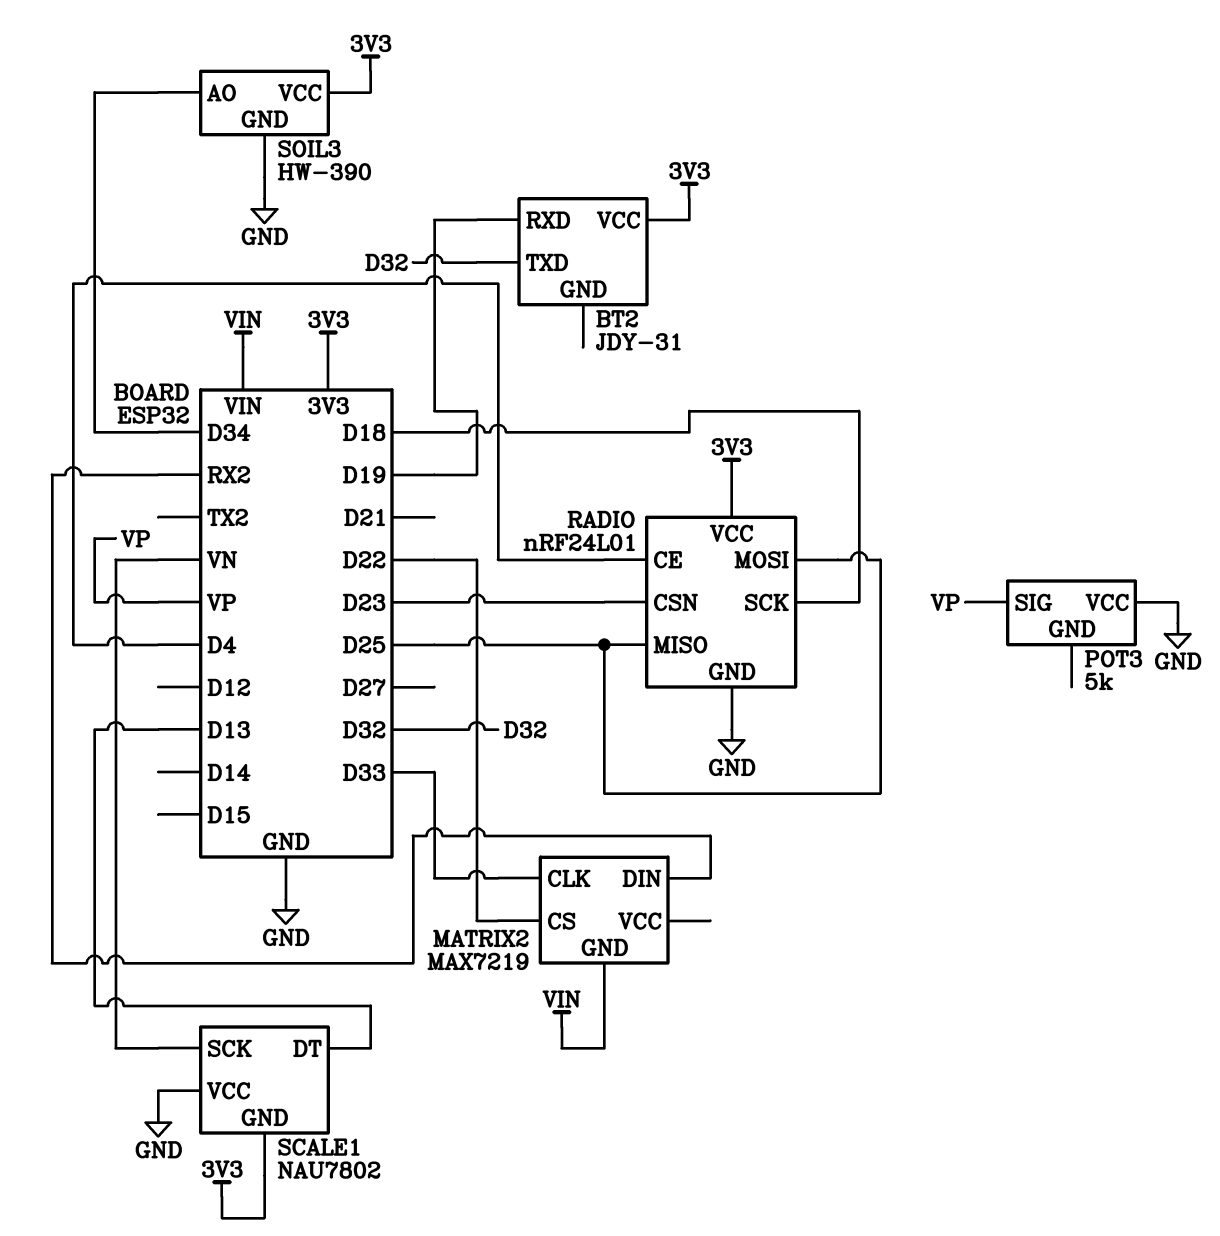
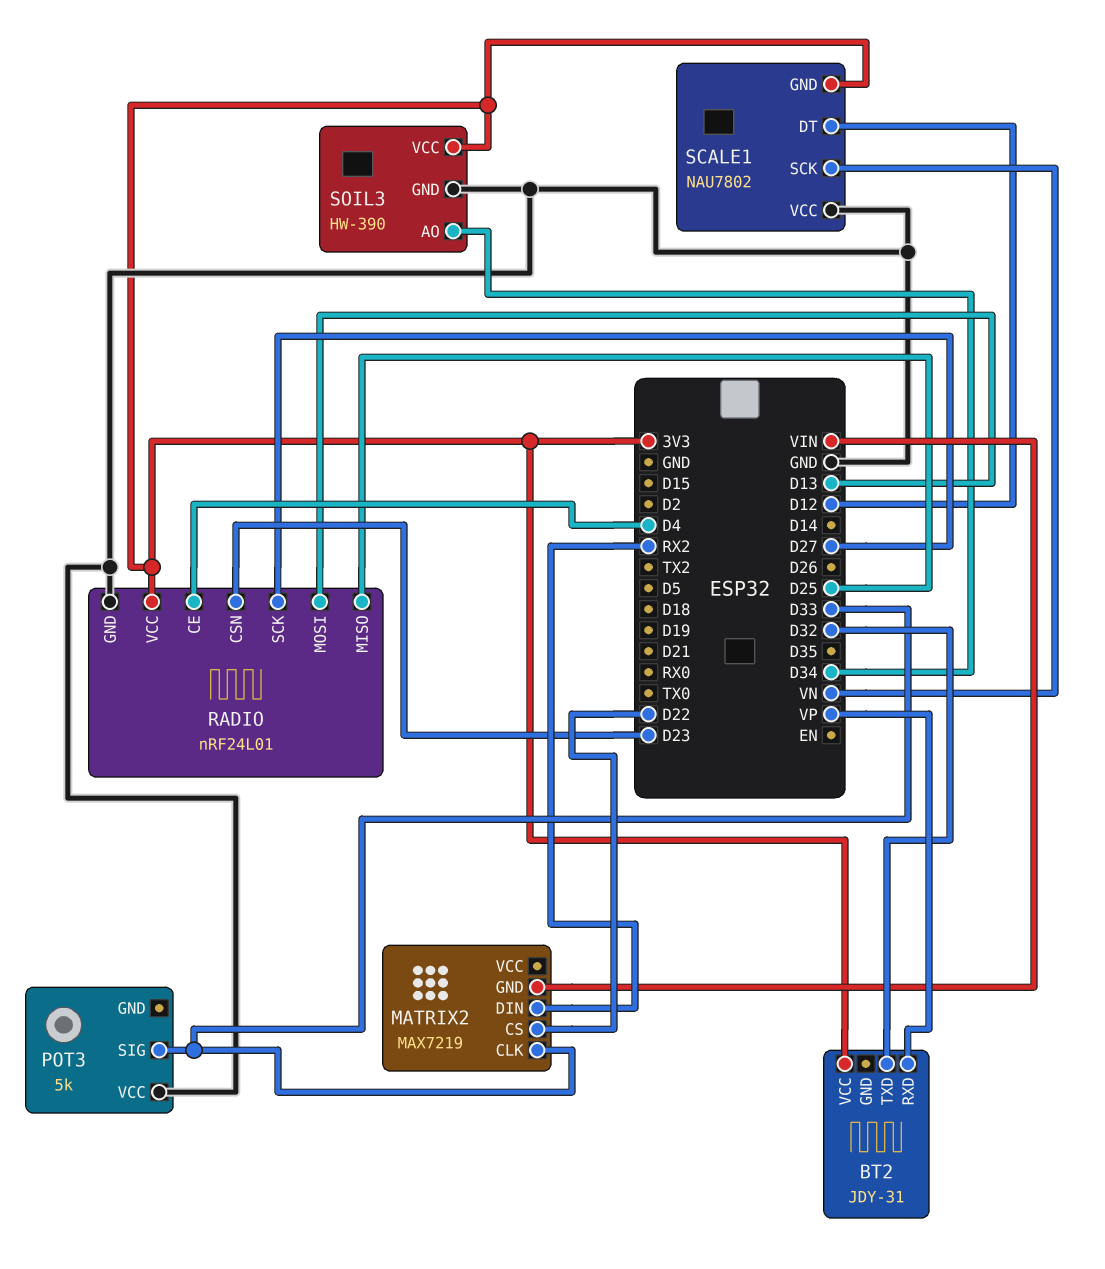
BT2 pin RXD: D19 -> VP
POT3 pin SIG: VP -> D33
RADIO pin MOSI: D25 -> D13
RADIO pin SCK: D18 -> D27
SCALE1 pin DT: D13 -> D12

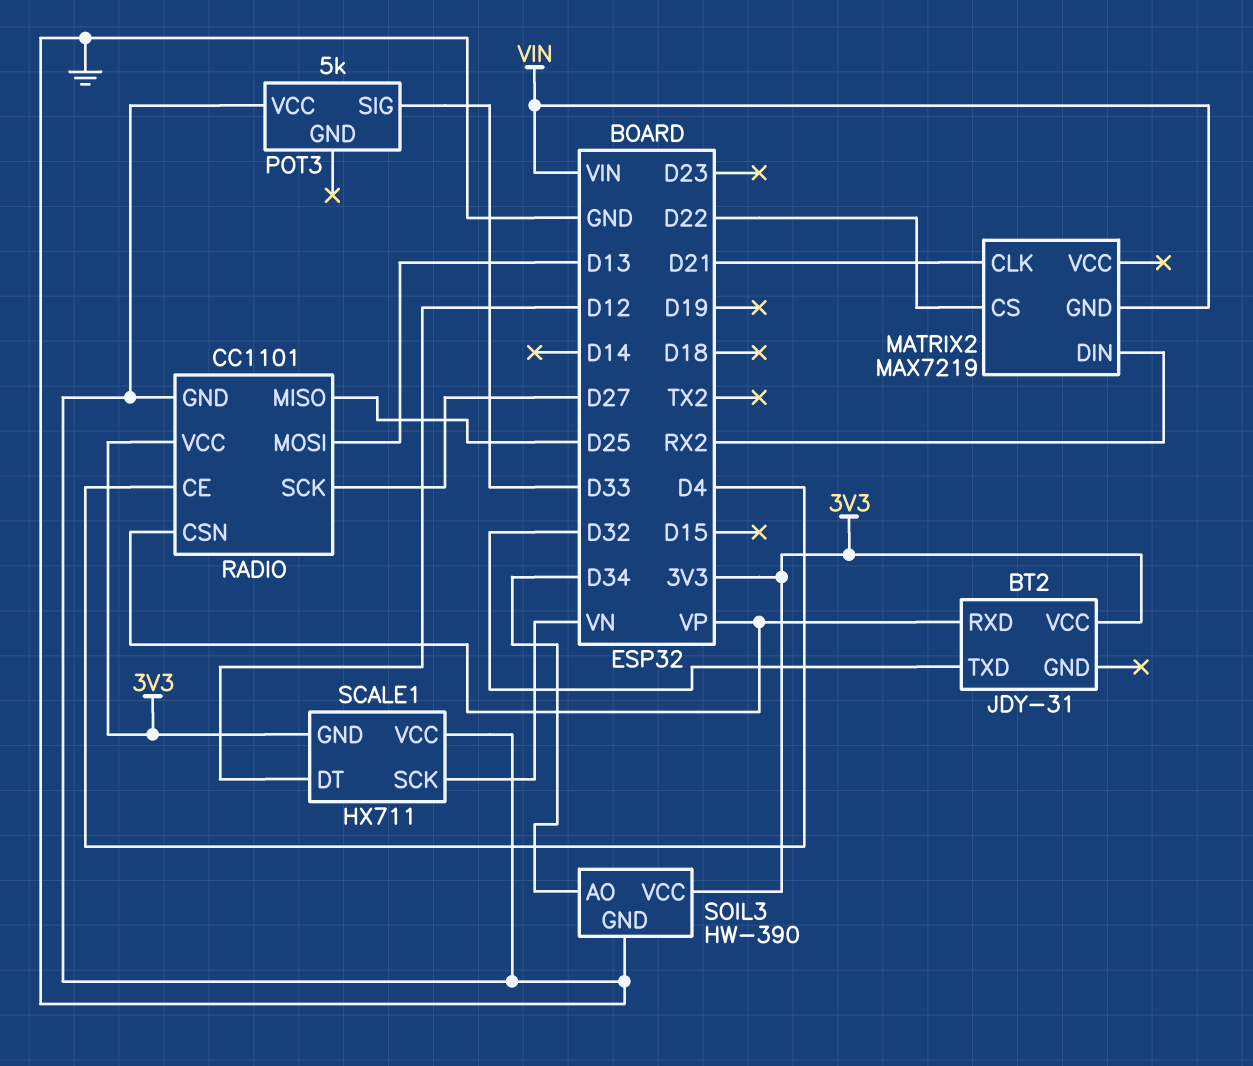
MATRIX2 pin CLK: D33 -> D21
RADIO: nRF24L01 -> CC1101
RADIO pin CSN: D23 -> VP
SCALE1: NAU7802 -> HX711

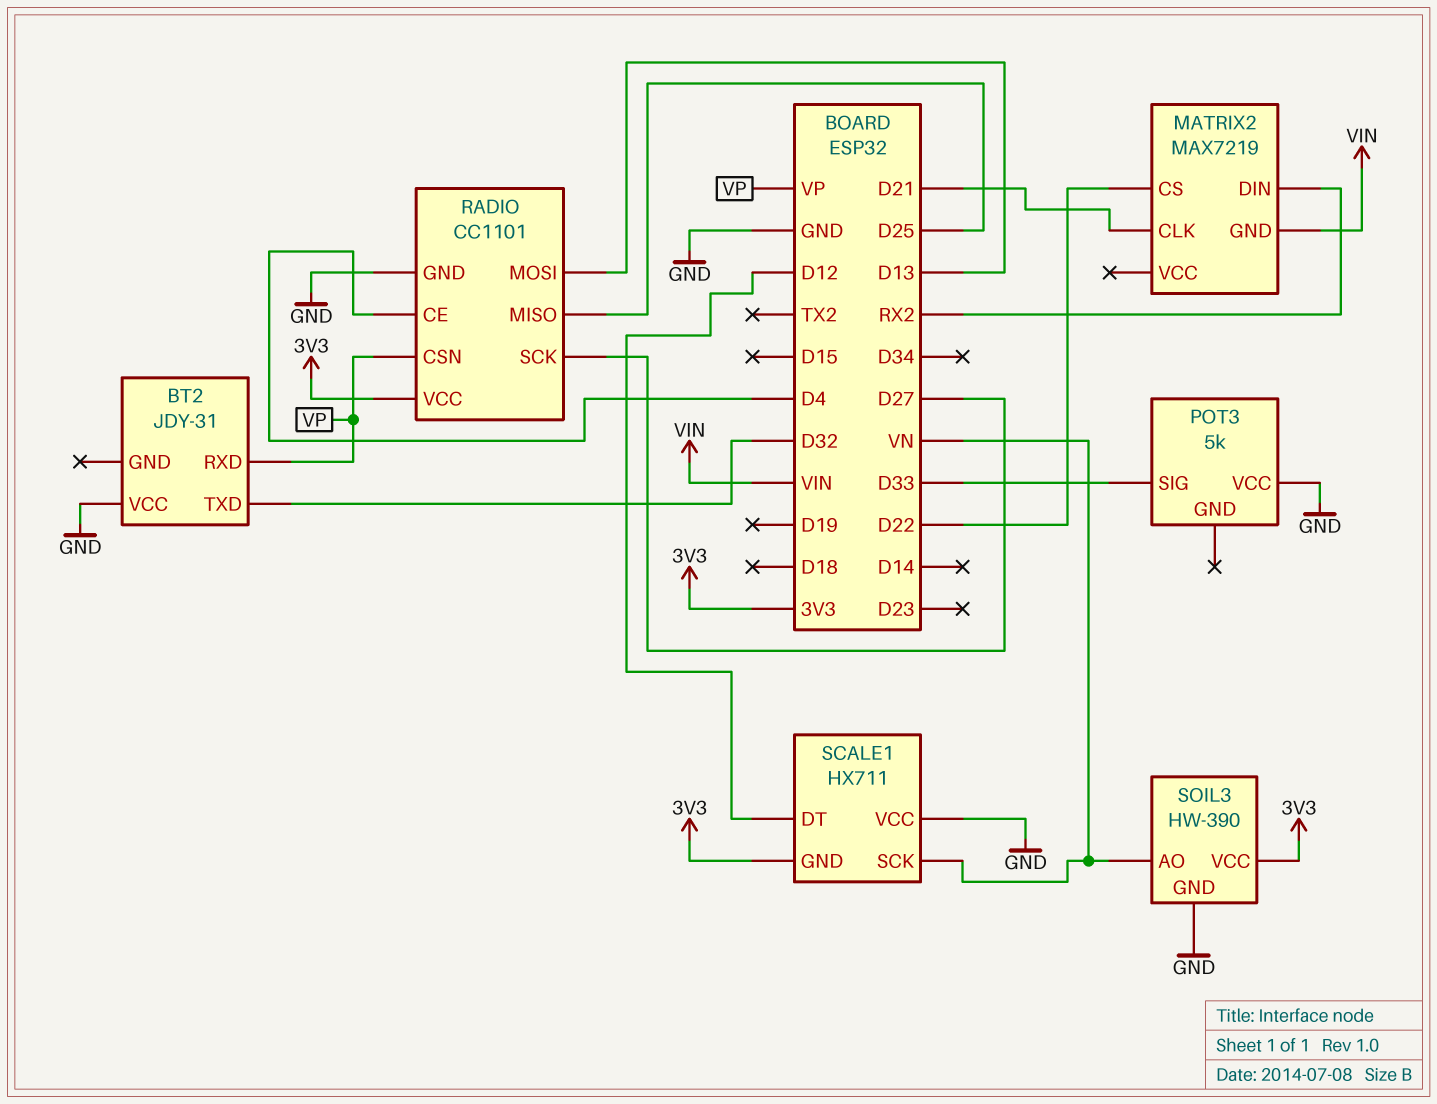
BT2 pin VCC: 3V3 -> GND
SOIL3 pin AO: D34 -> VN

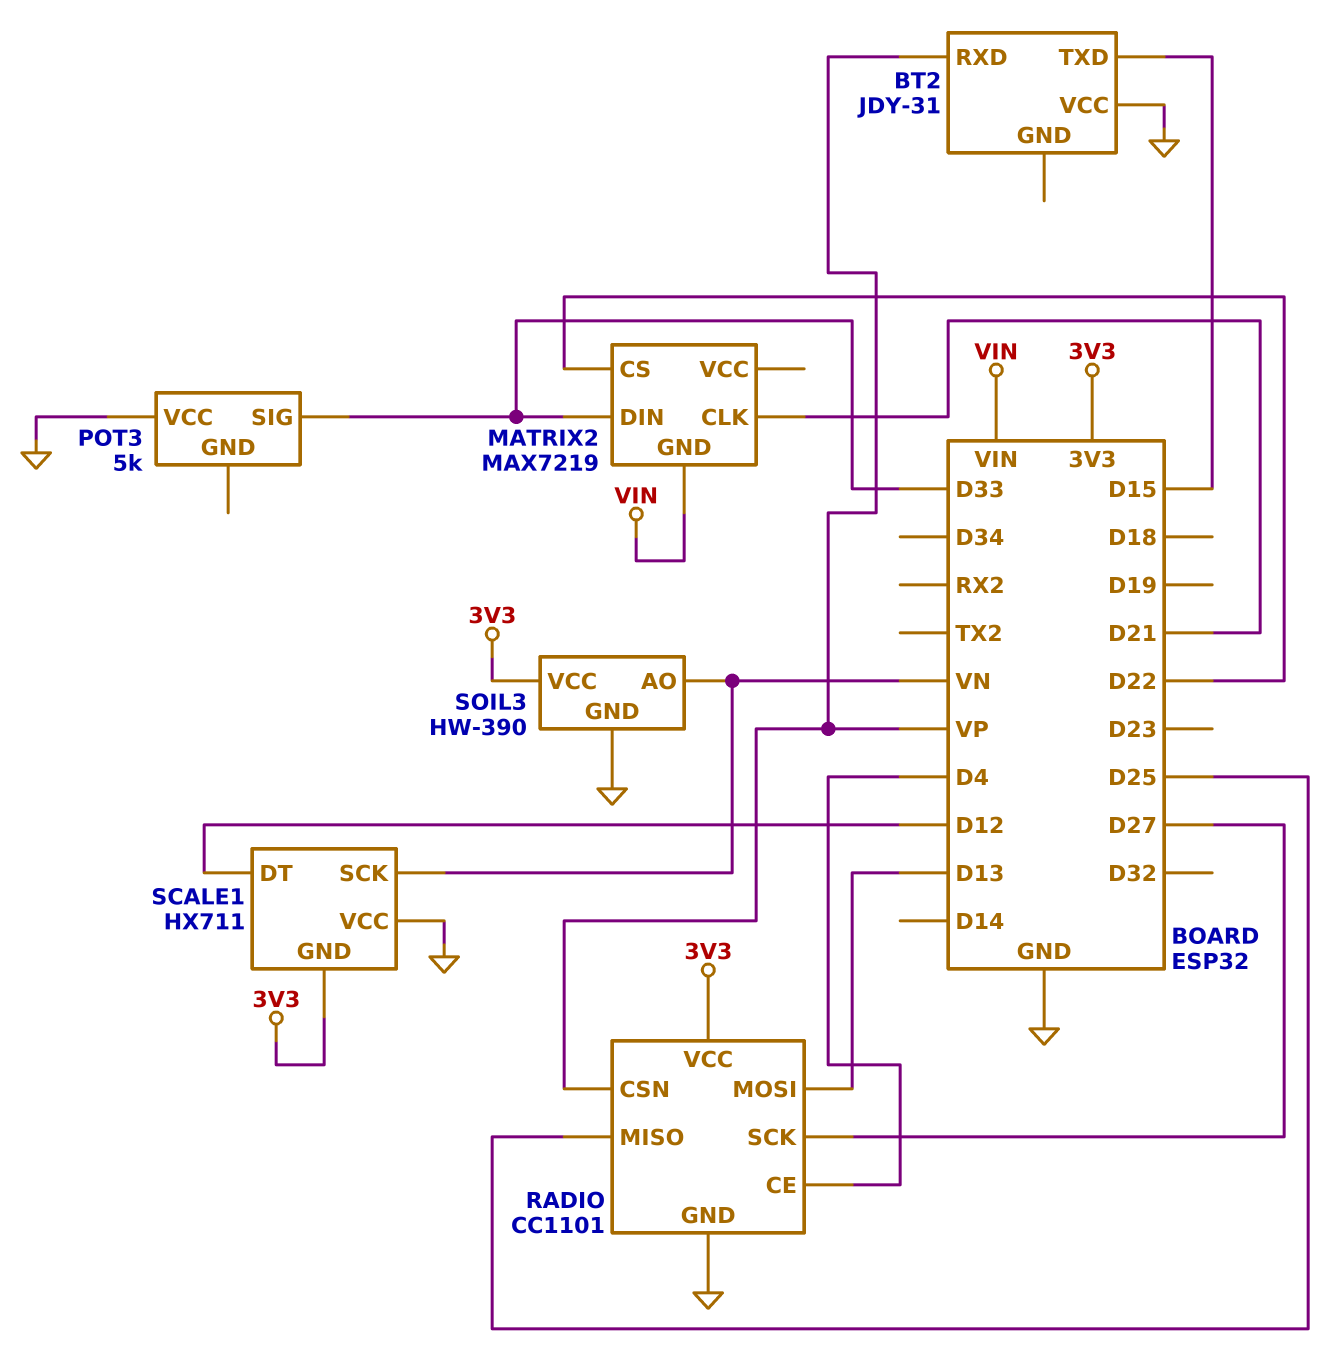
BT2 pin TXD: D32 -> D15
MATRIX2 pin DIN: RX2 -> D33

